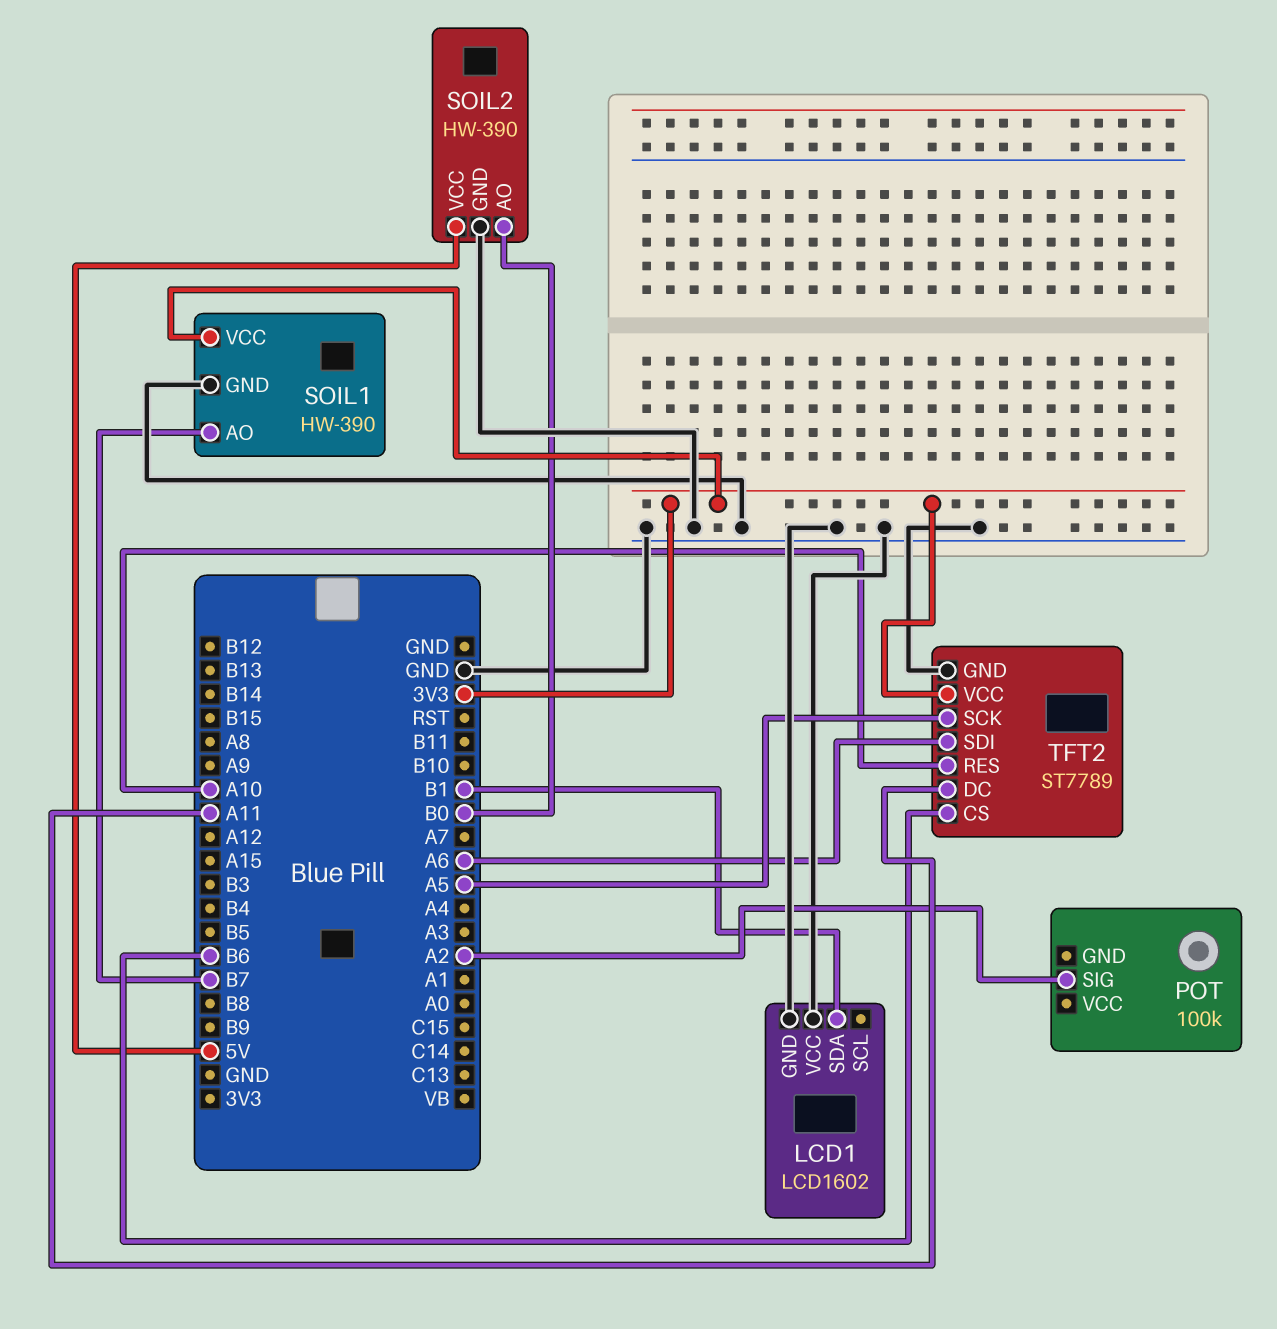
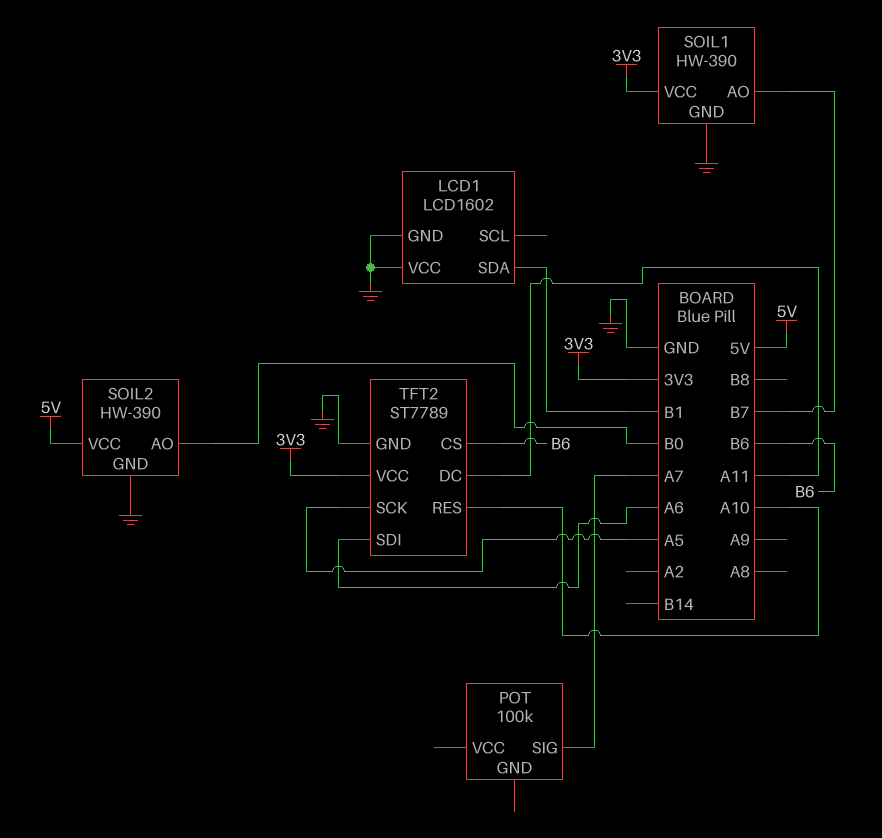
POT pin SIG: A2 -> A7

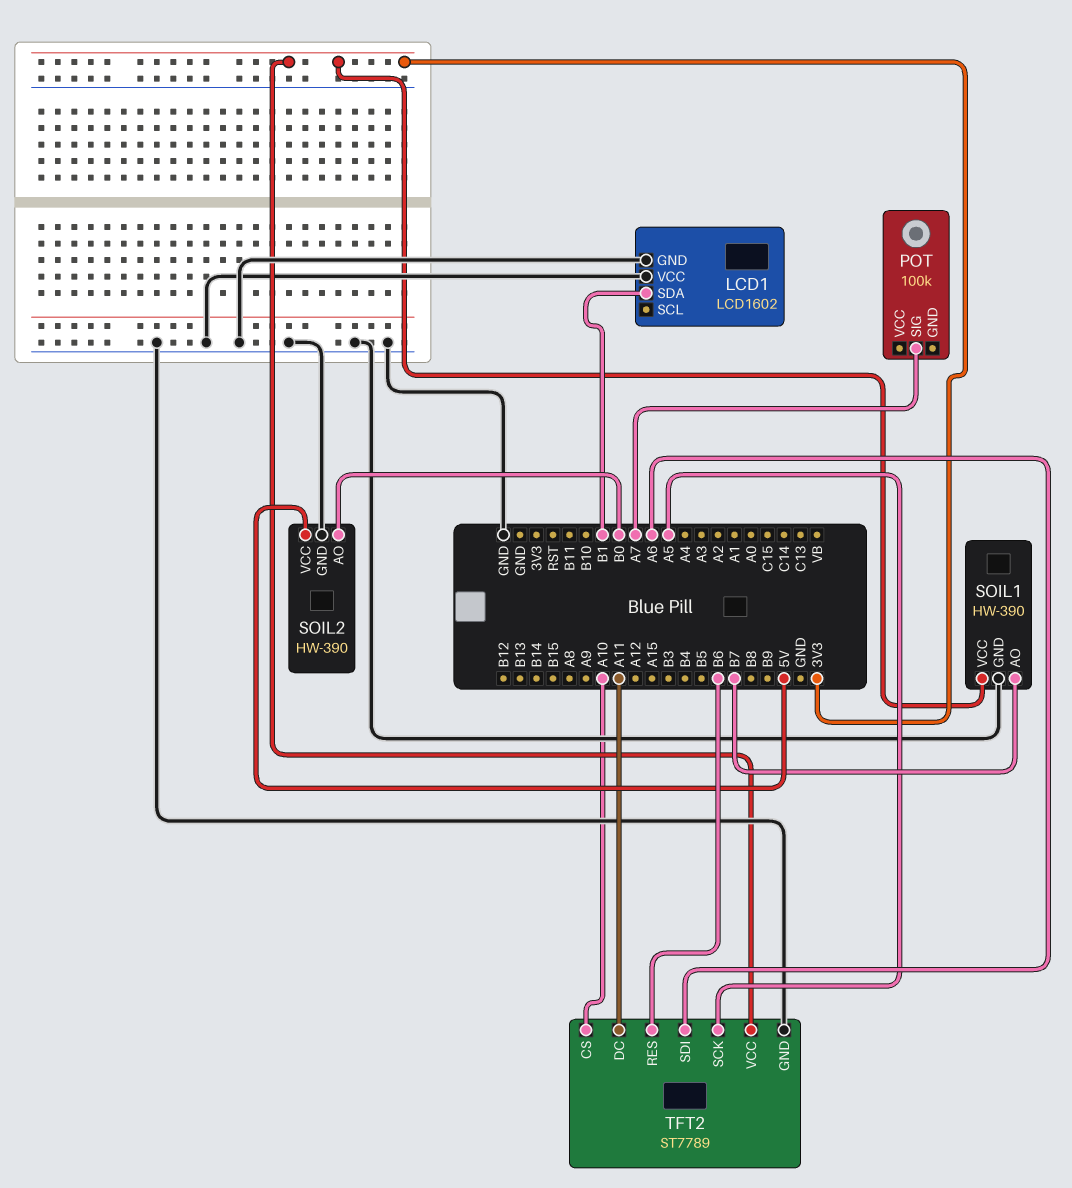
TFT2 pin CS: B6 -> A10
TFT2 pin RES: A10 -> B6

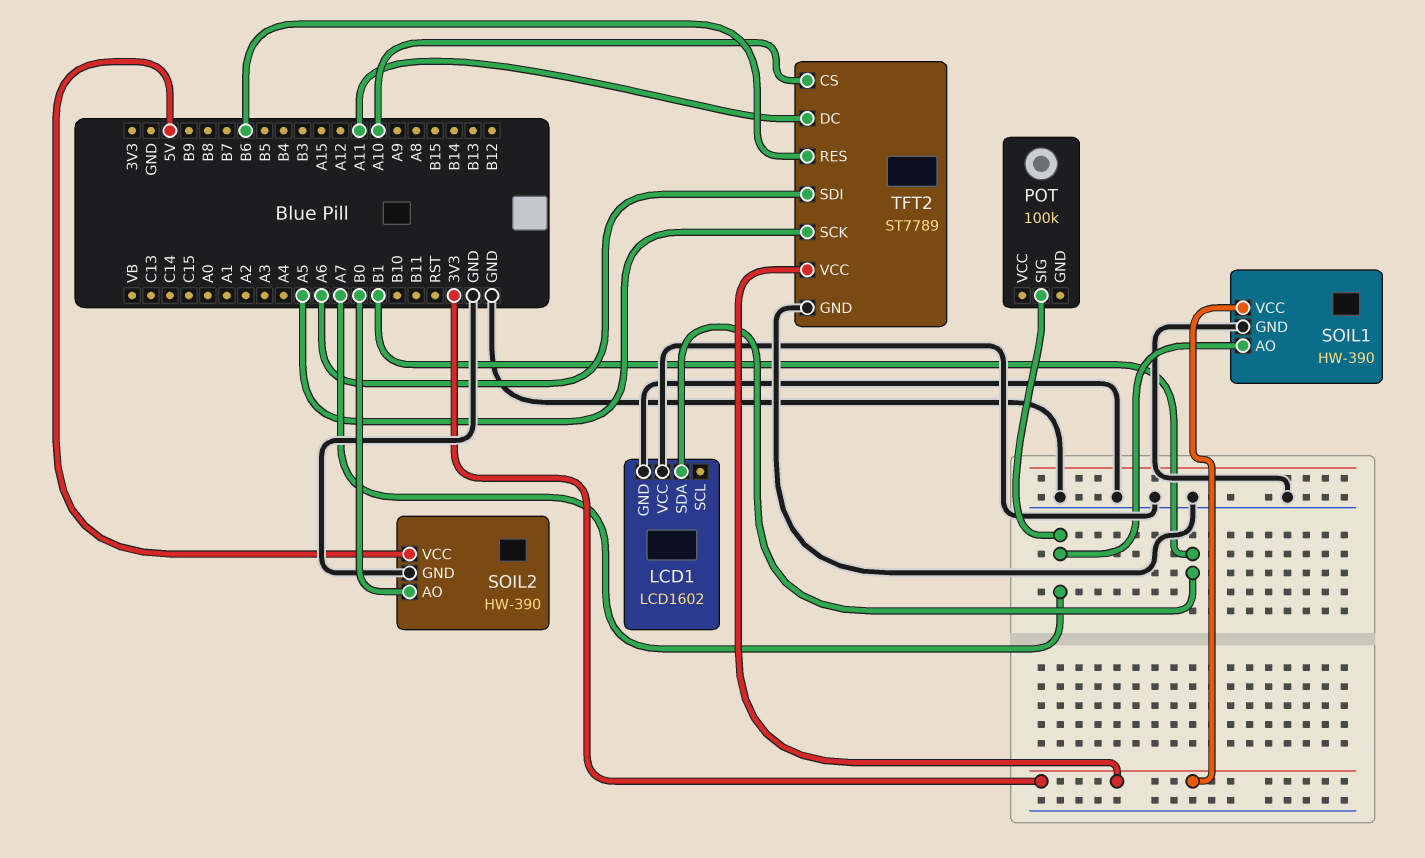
SOIL1 pin AO: B7 -> A7

